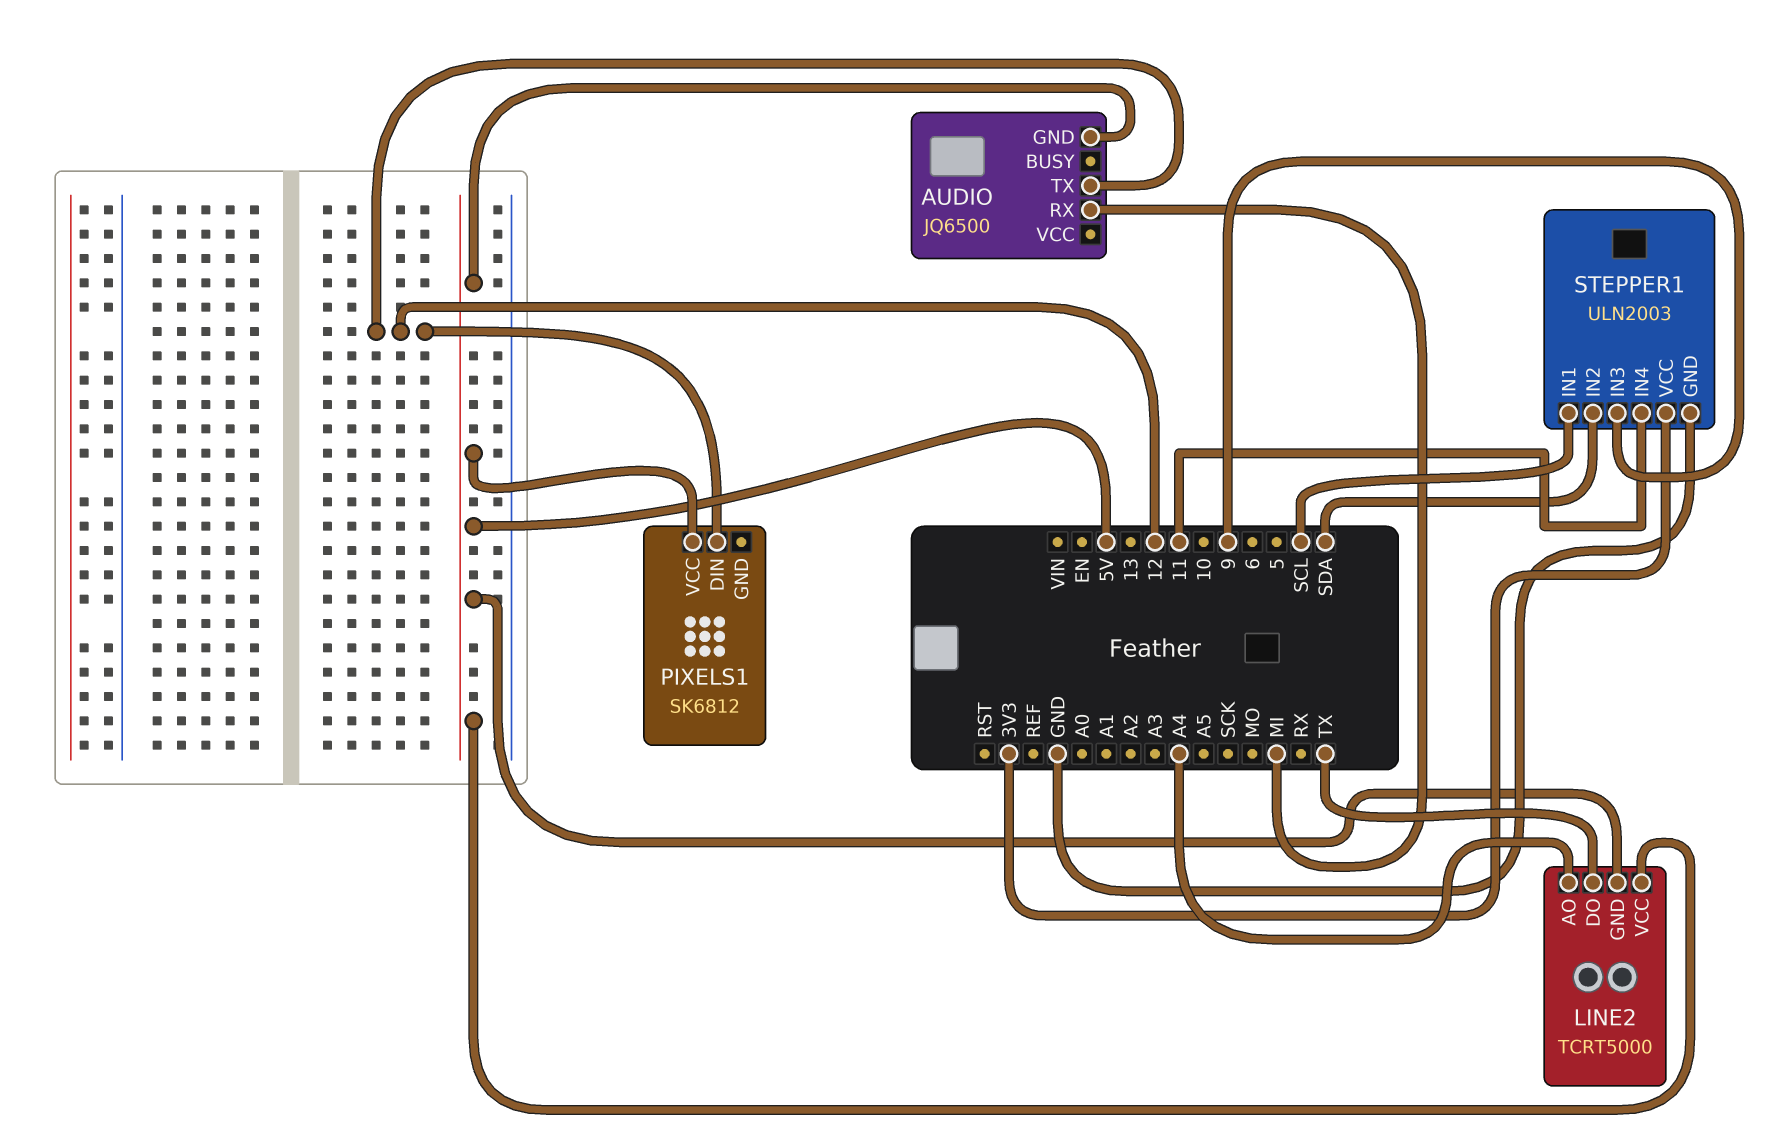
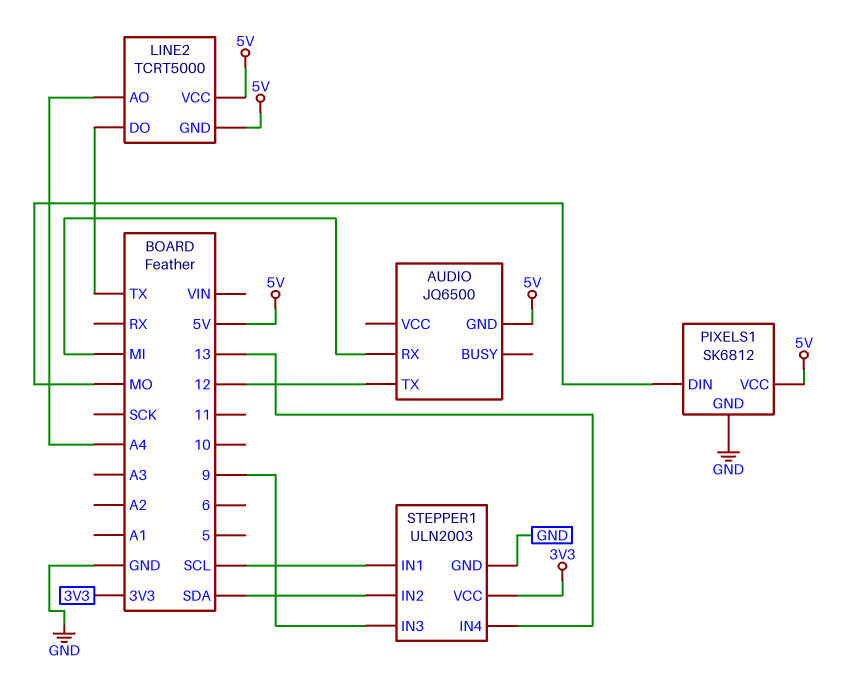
PIXELS1 pin DIN: 12 -> MO
PIXELS1 pin GND: none -> GND
STEPPER1 pin IN4: 11 -> 13

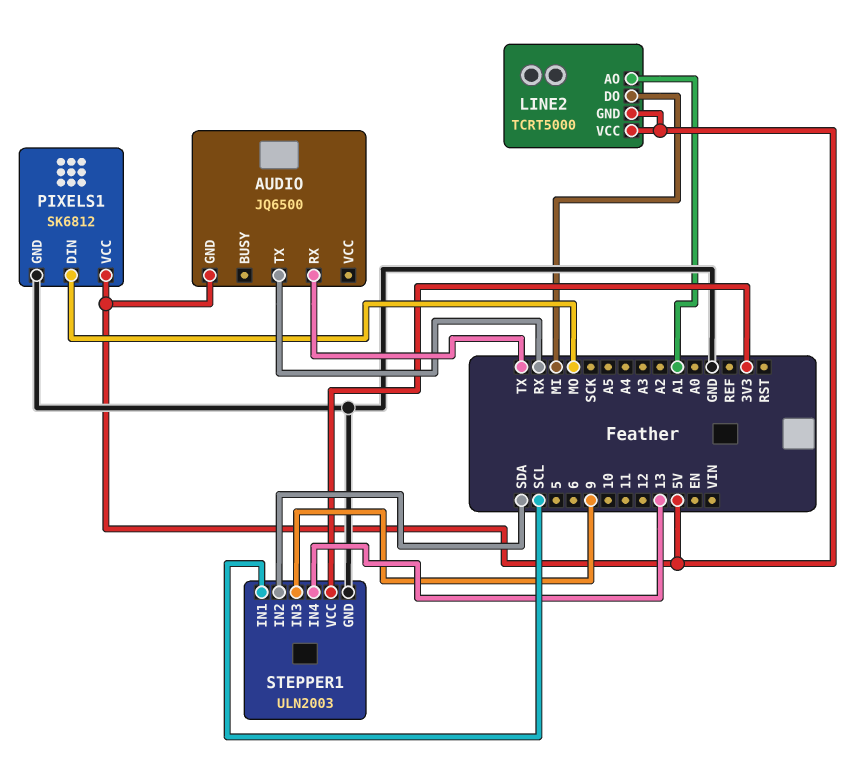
AUDIO pin RX: MI -> TX
AUDIO pin TX: 12 -> RX
LINE2 pin AO: A4 -> A1
LINE2 pin DO: TX -> MI

